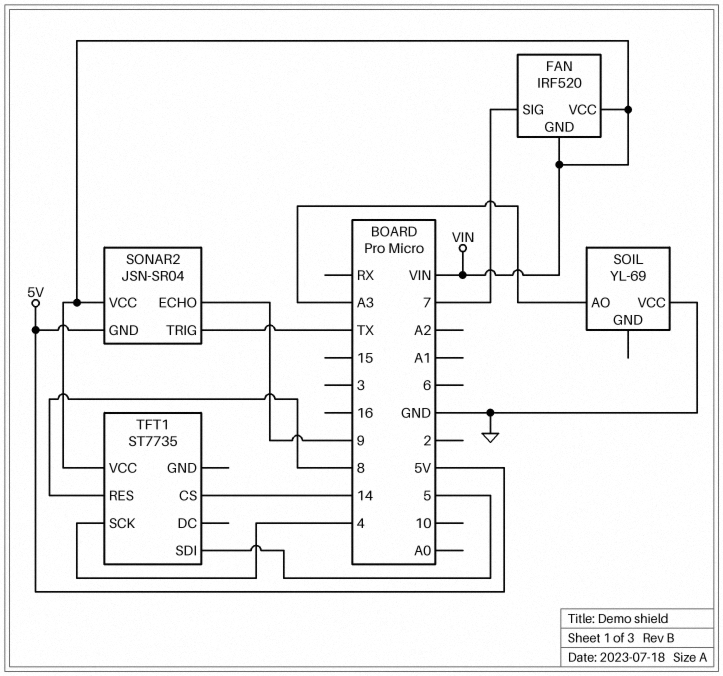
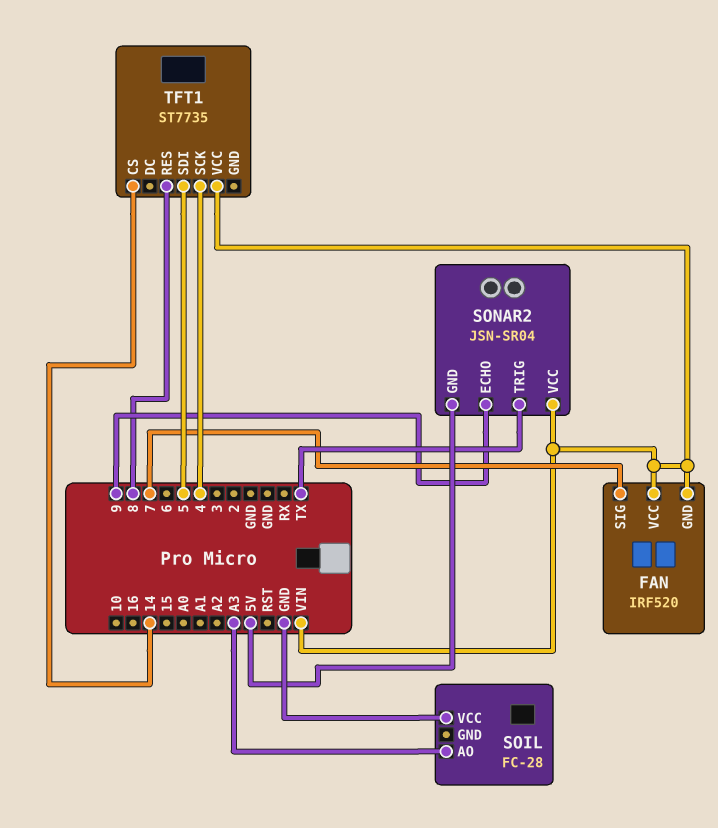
SOIL: YL-69 -> FC-28

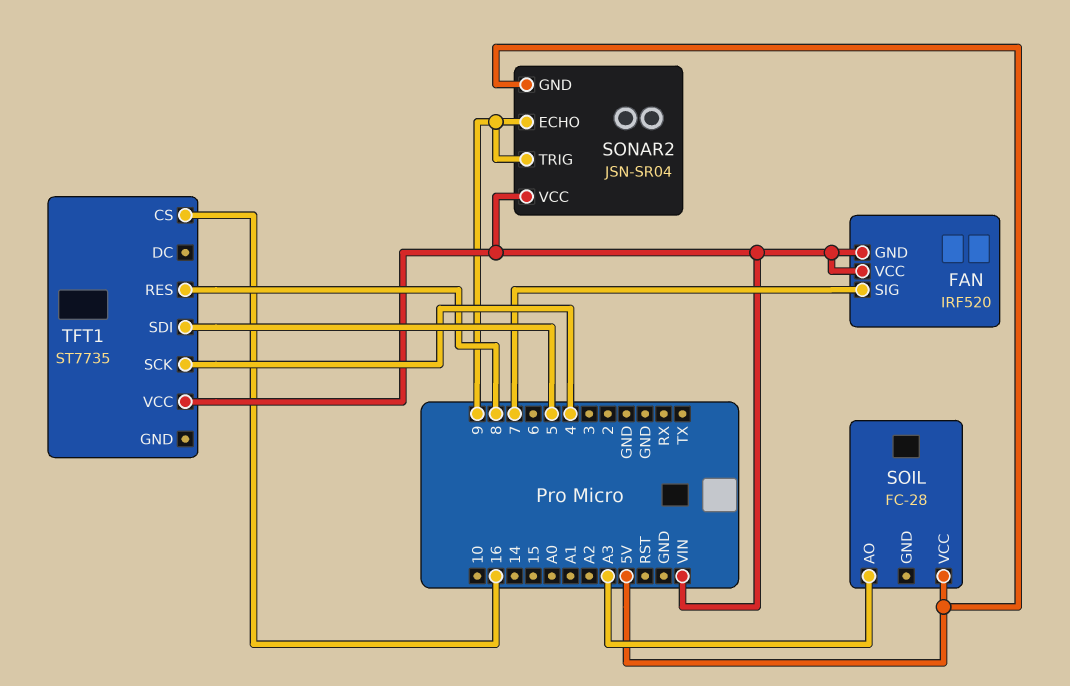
SOIL pin VCC: GND -> 5V
SONAR2 pin TRIG: TX -> 9
TFT1 pin CS: 14 -> 16

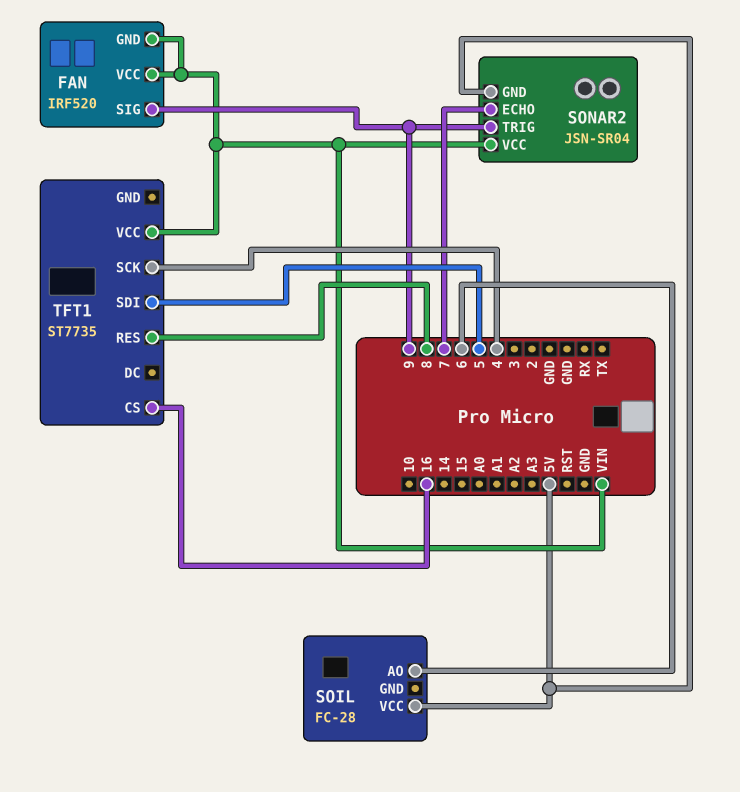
FAN pin SIG: 7 -> 9
SOIL pin AO: A3 -> 6
SONAR2 pin ECHO: 9 -> 7

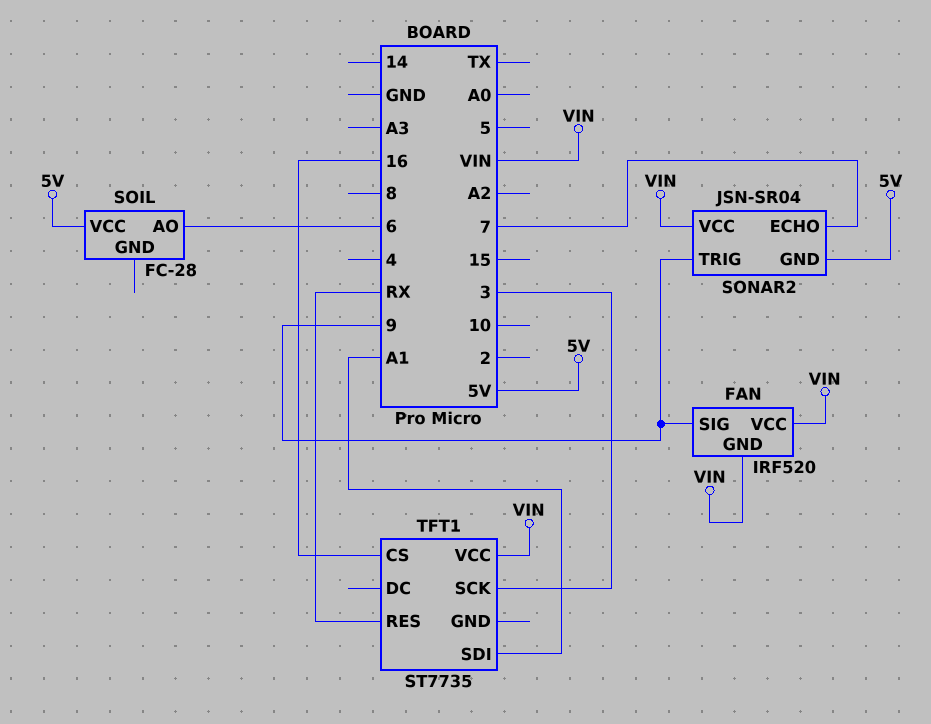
TFT1 pin RES: 8 -> RX
TFT1 pin SCK: 4 -> 3
TFT1 pin SDI: 5 -> A1

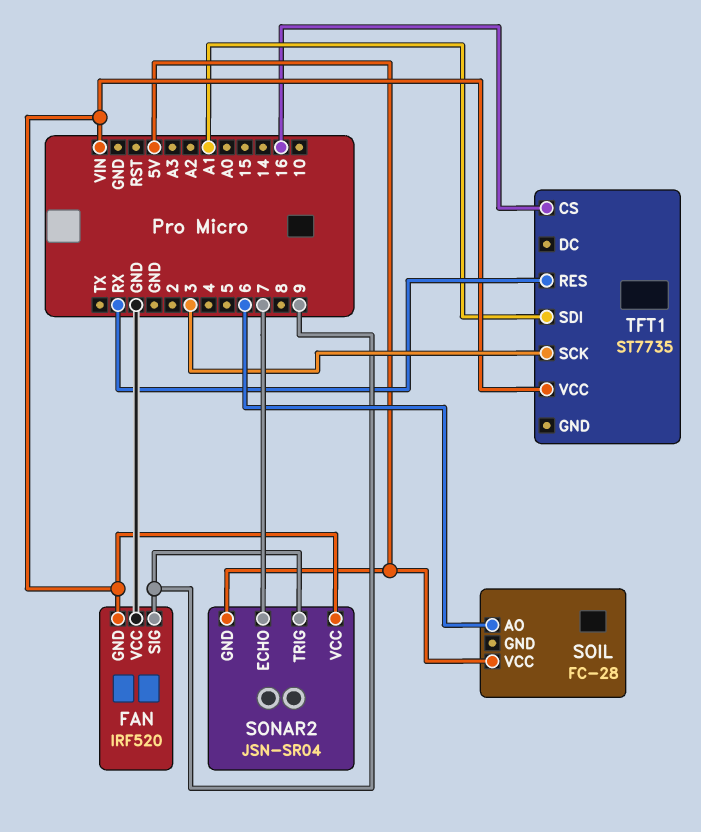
FAN pin VCC: VIN -> GND

